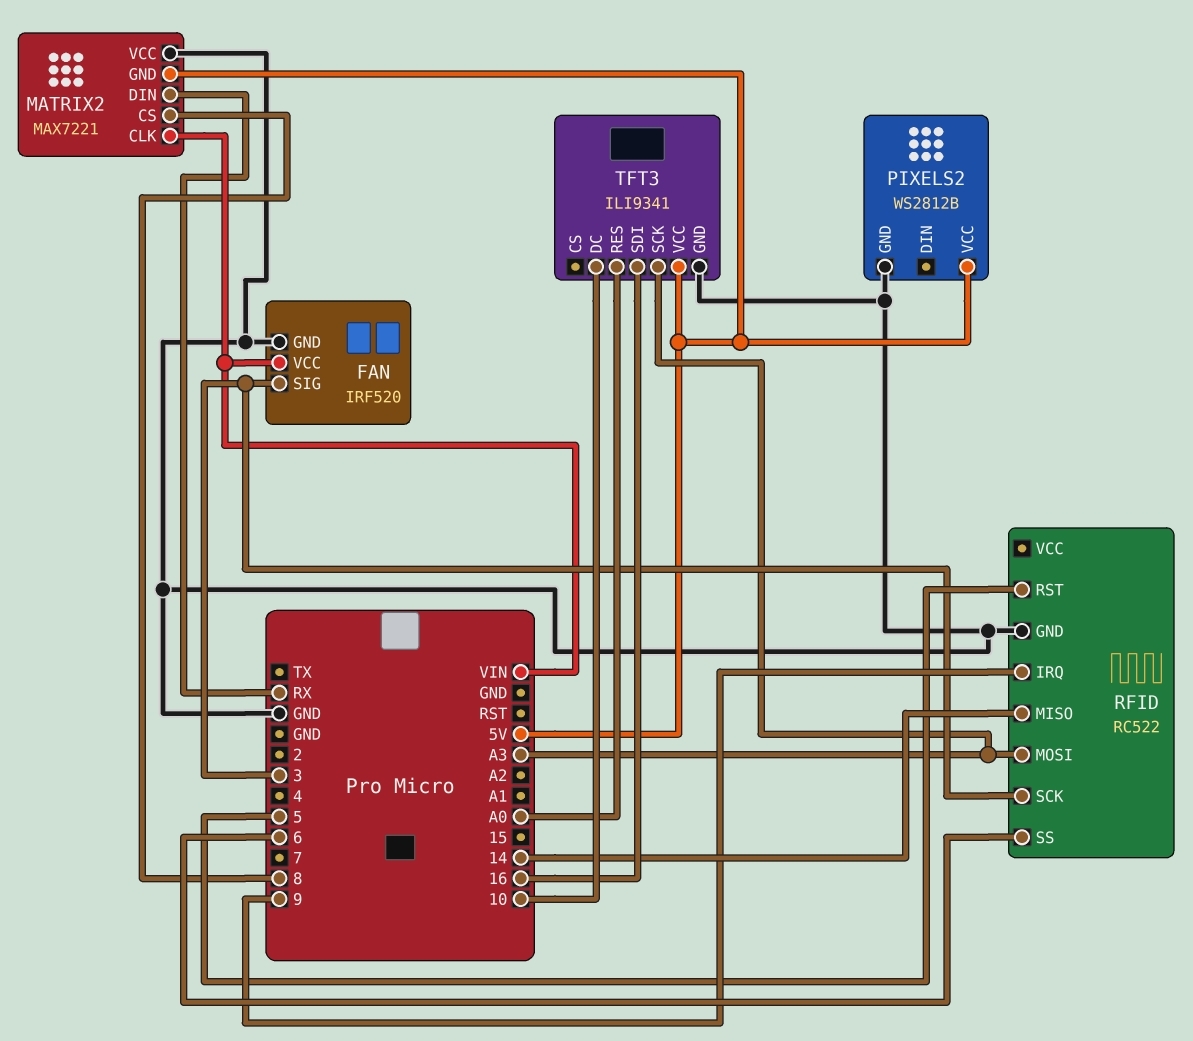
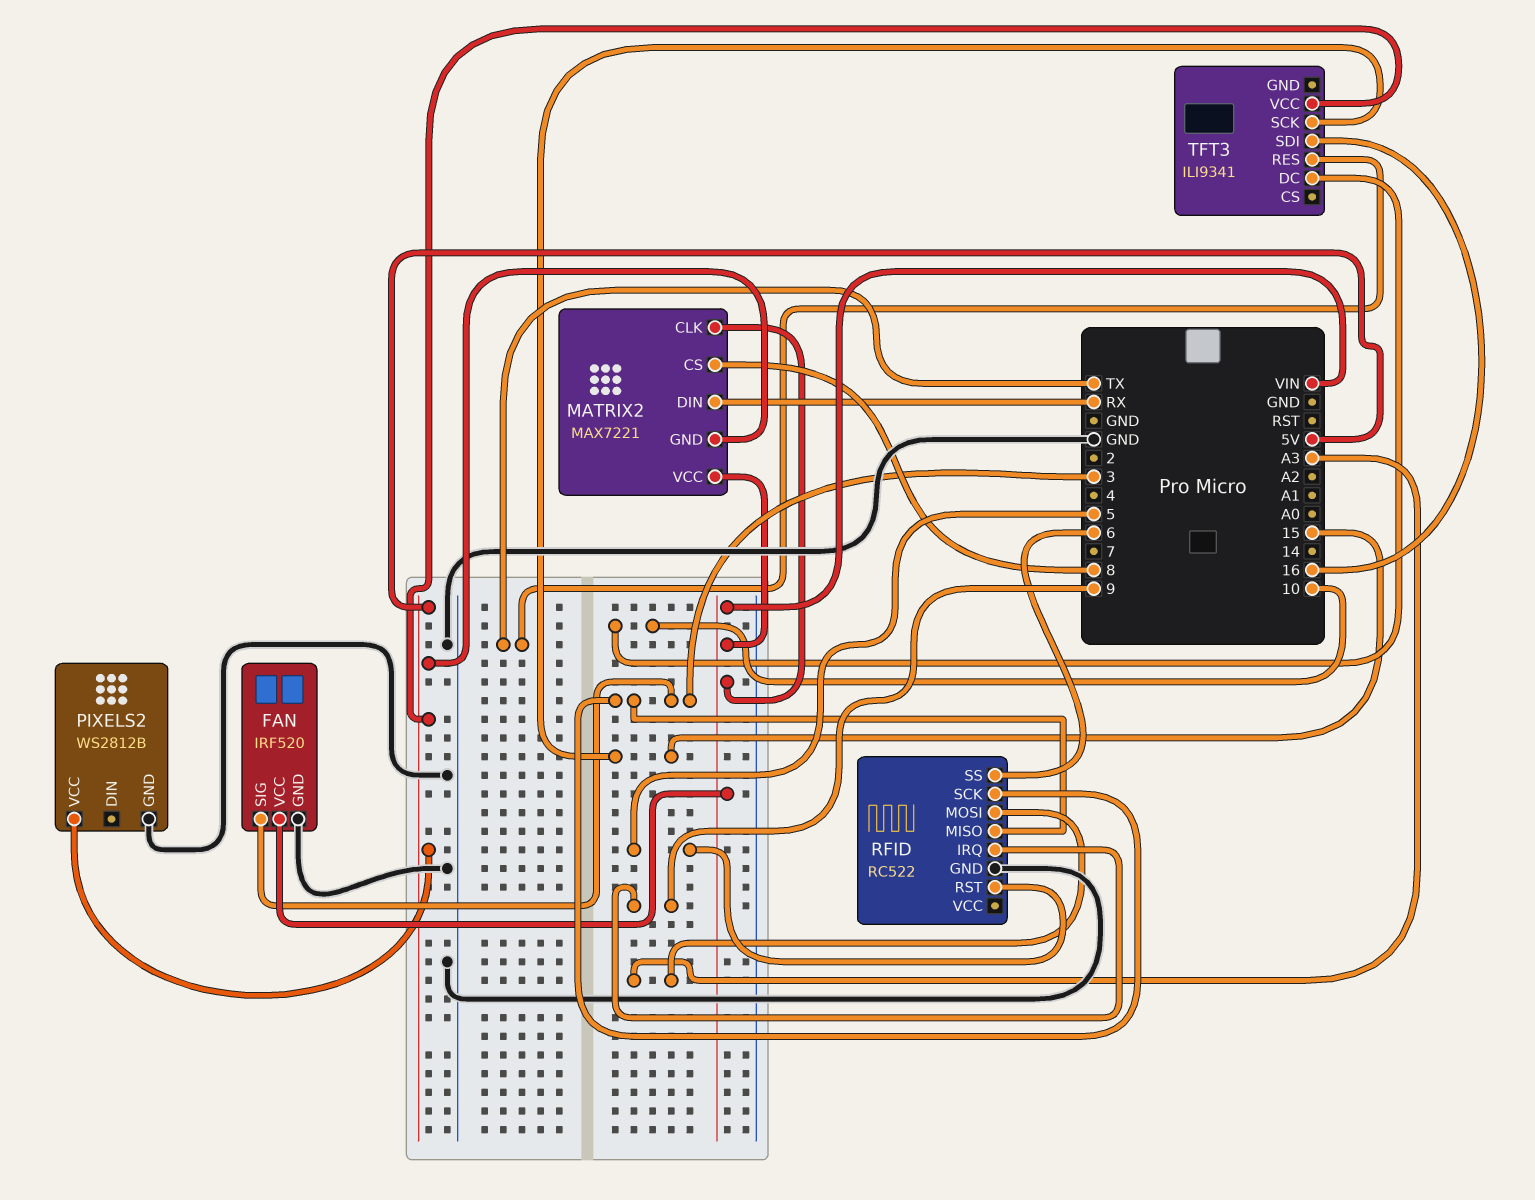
MATRIX2 pin VCC: GND -> VIN
RFID pin MISO: 14 -> 3
TFT3 pin GND: GND -> none
TFT3 pin RES: A0 -> TX
TFT3 pin SCK: A3 -> 15

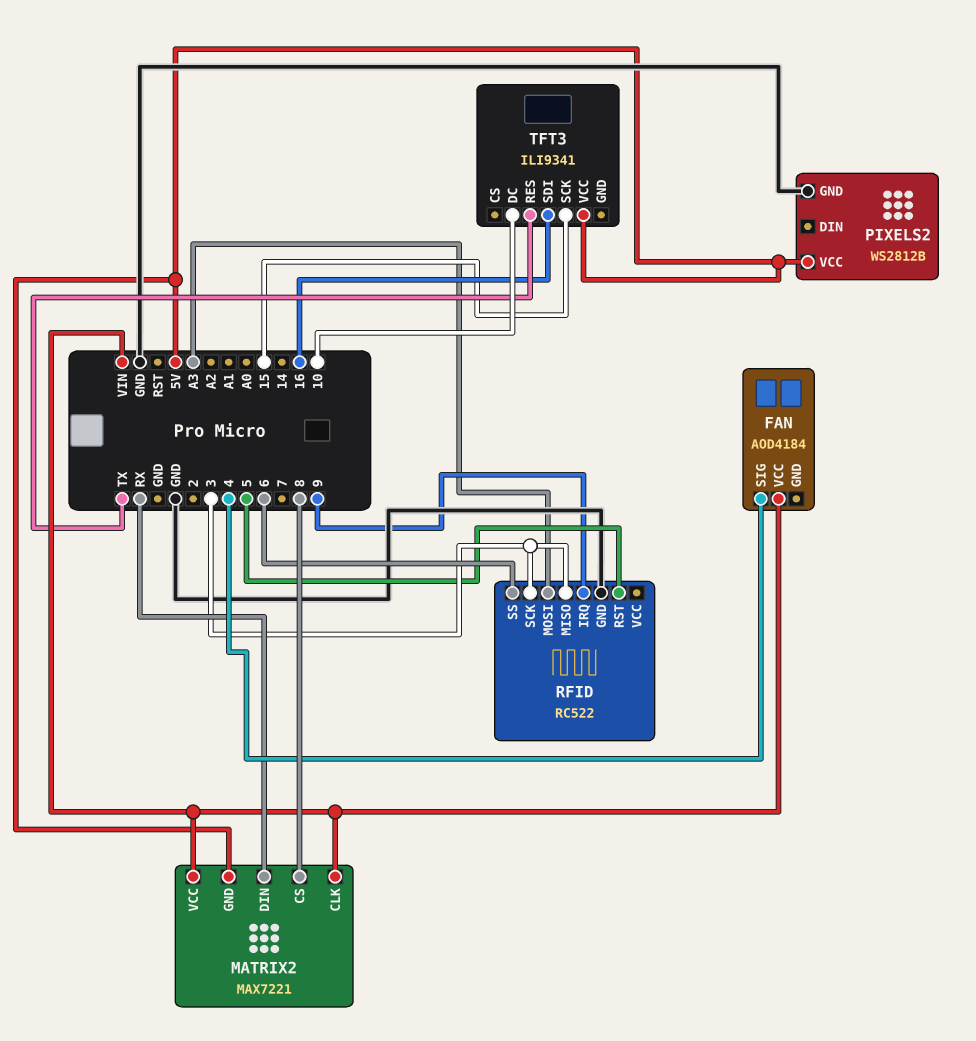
FAN: IRF520 -> AOD4184
FAN pin GND: GND -> none
FAN pin SIG: 3 -> 4

